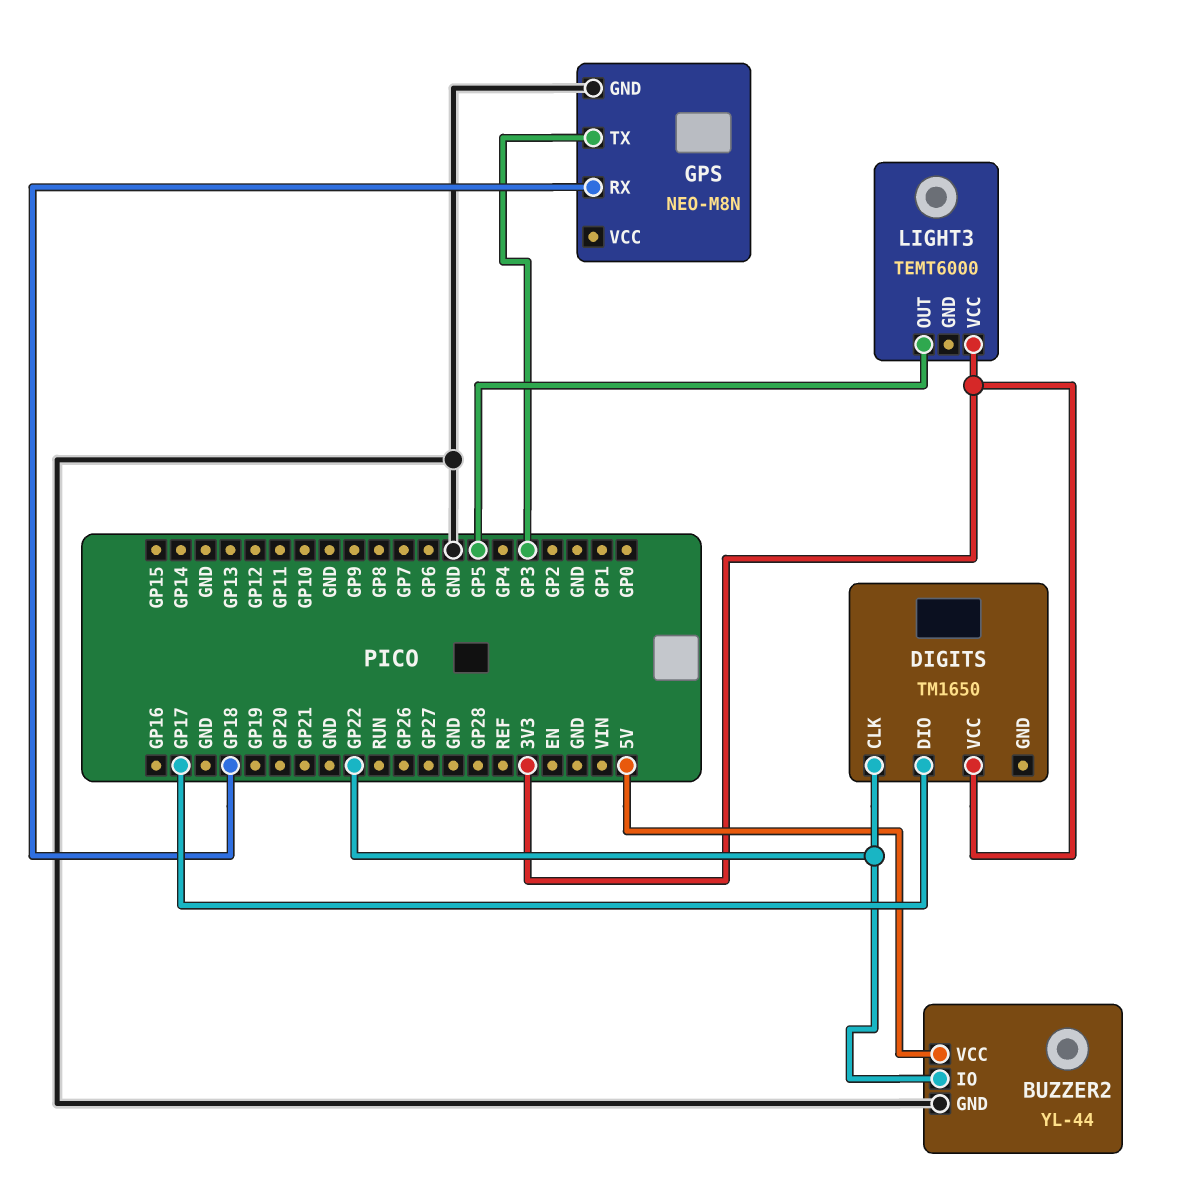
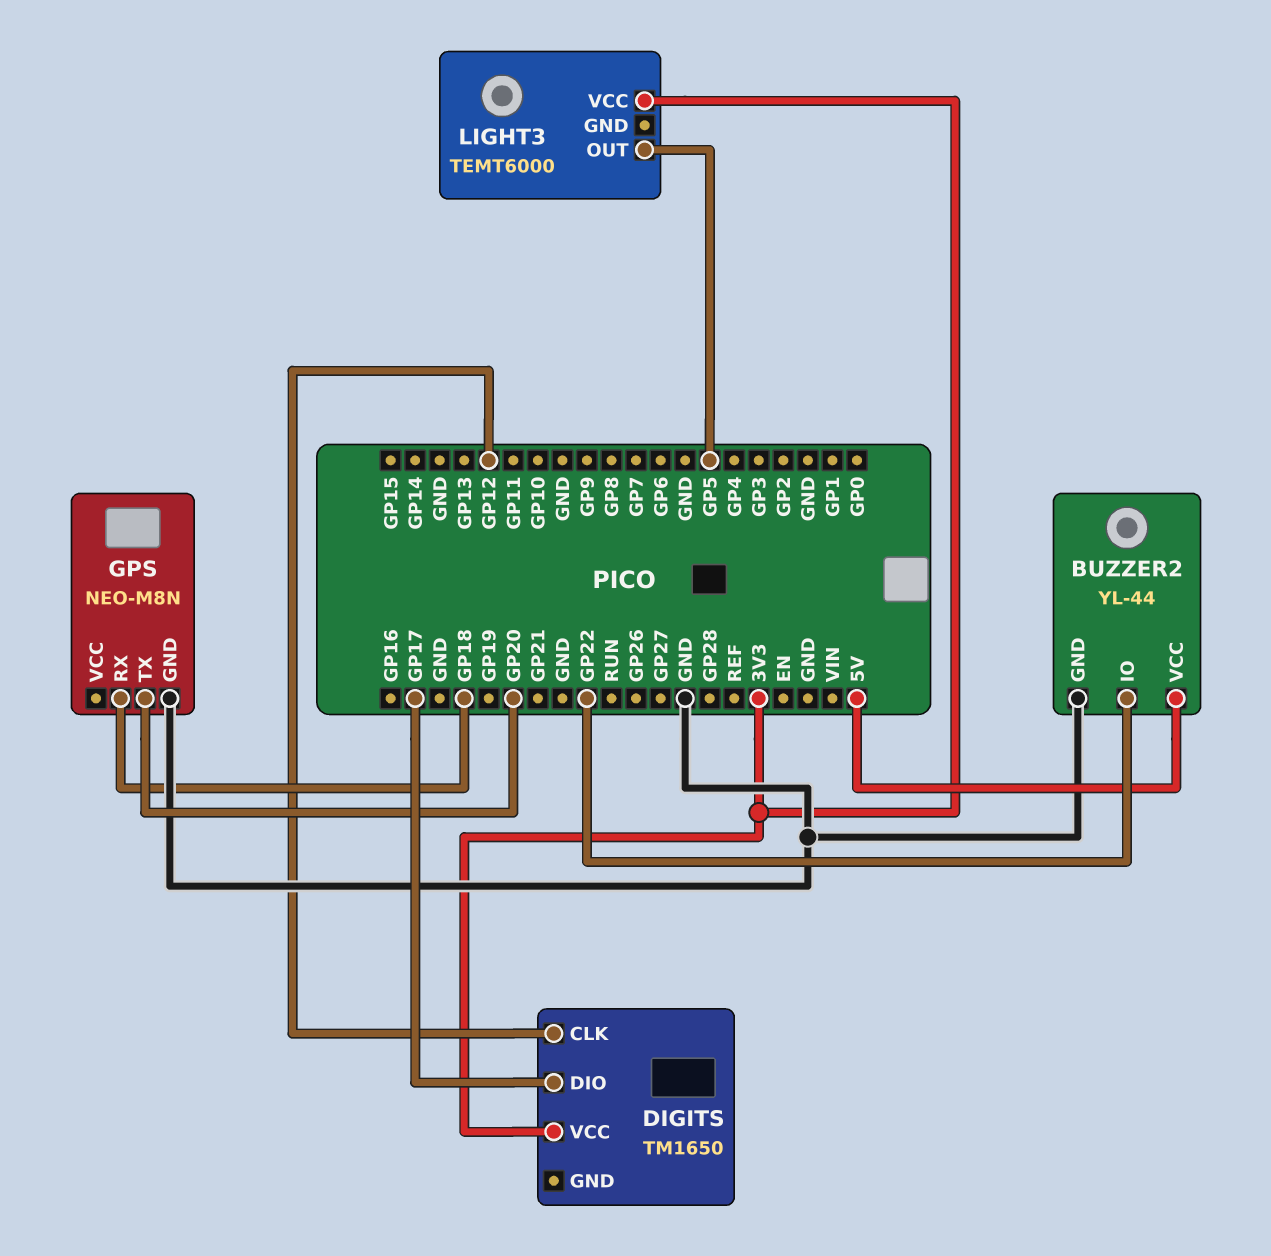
DIGITS pin CLK: GP22 -> GP12
GPS pin TX: GP3 -> GP20

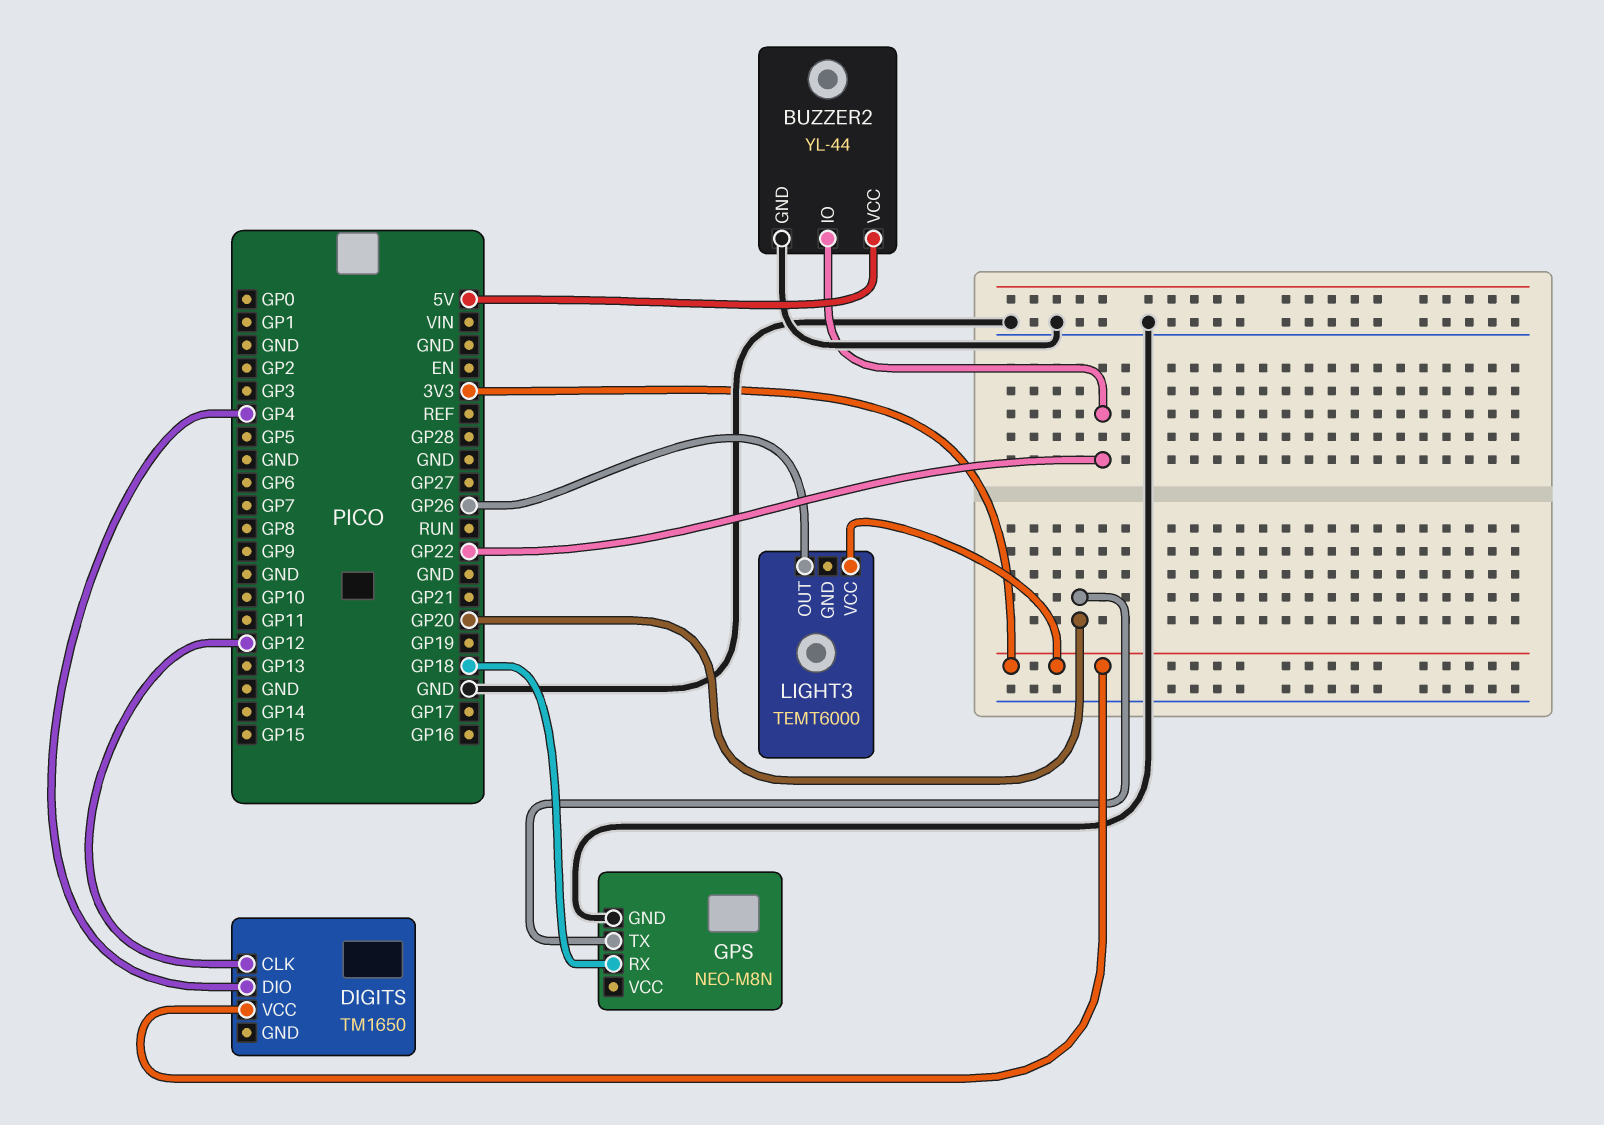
DIGITS pin DIO: GP17 -> GP4
LIGHT3 pin OUT: GP5 -> GP26

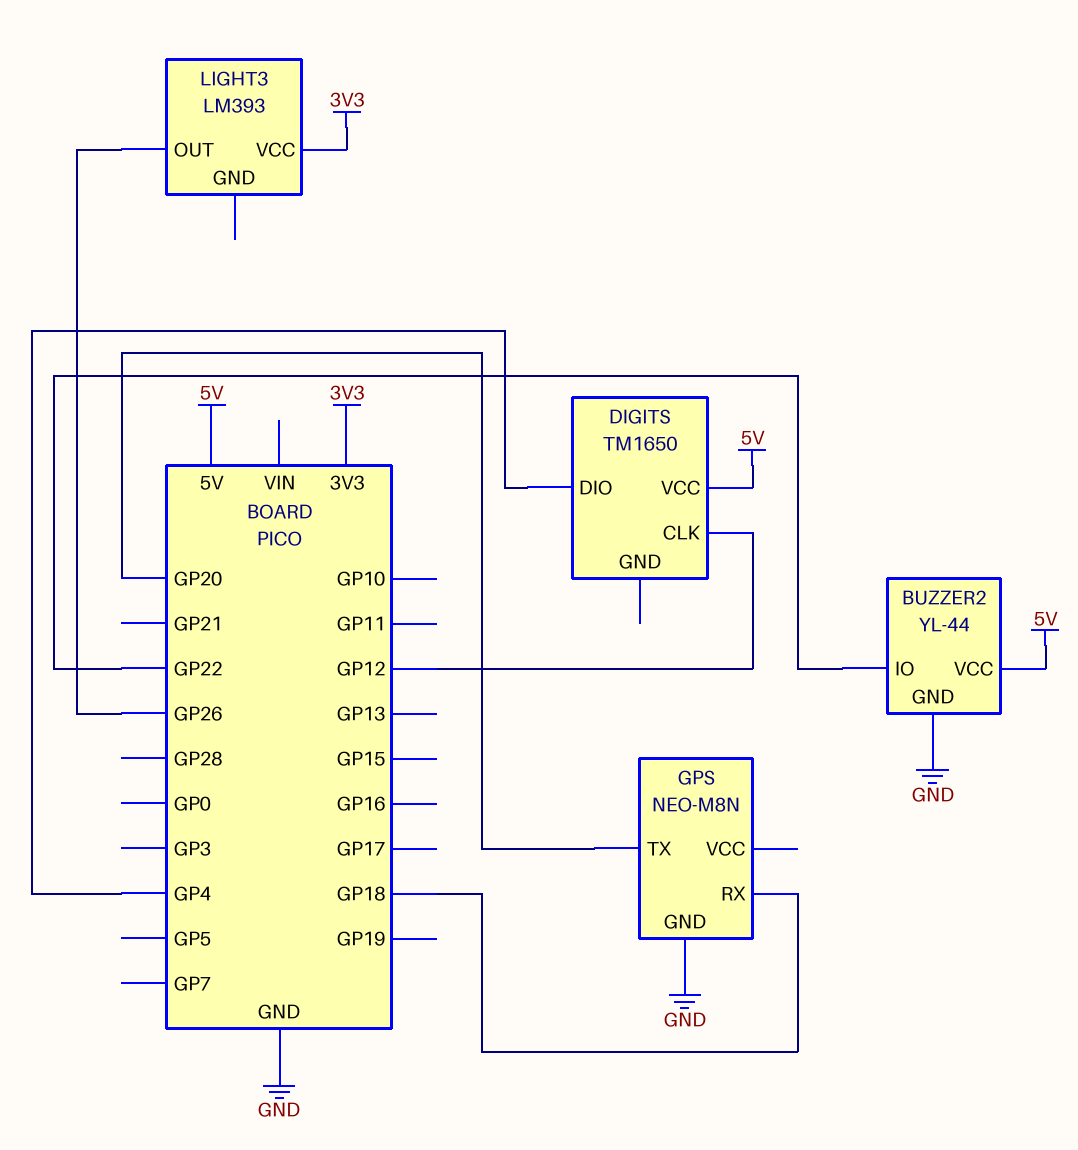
DIGITS pin VCC: 3V3 -> 5V
LIGHT3: TEMT6000 -> LM393

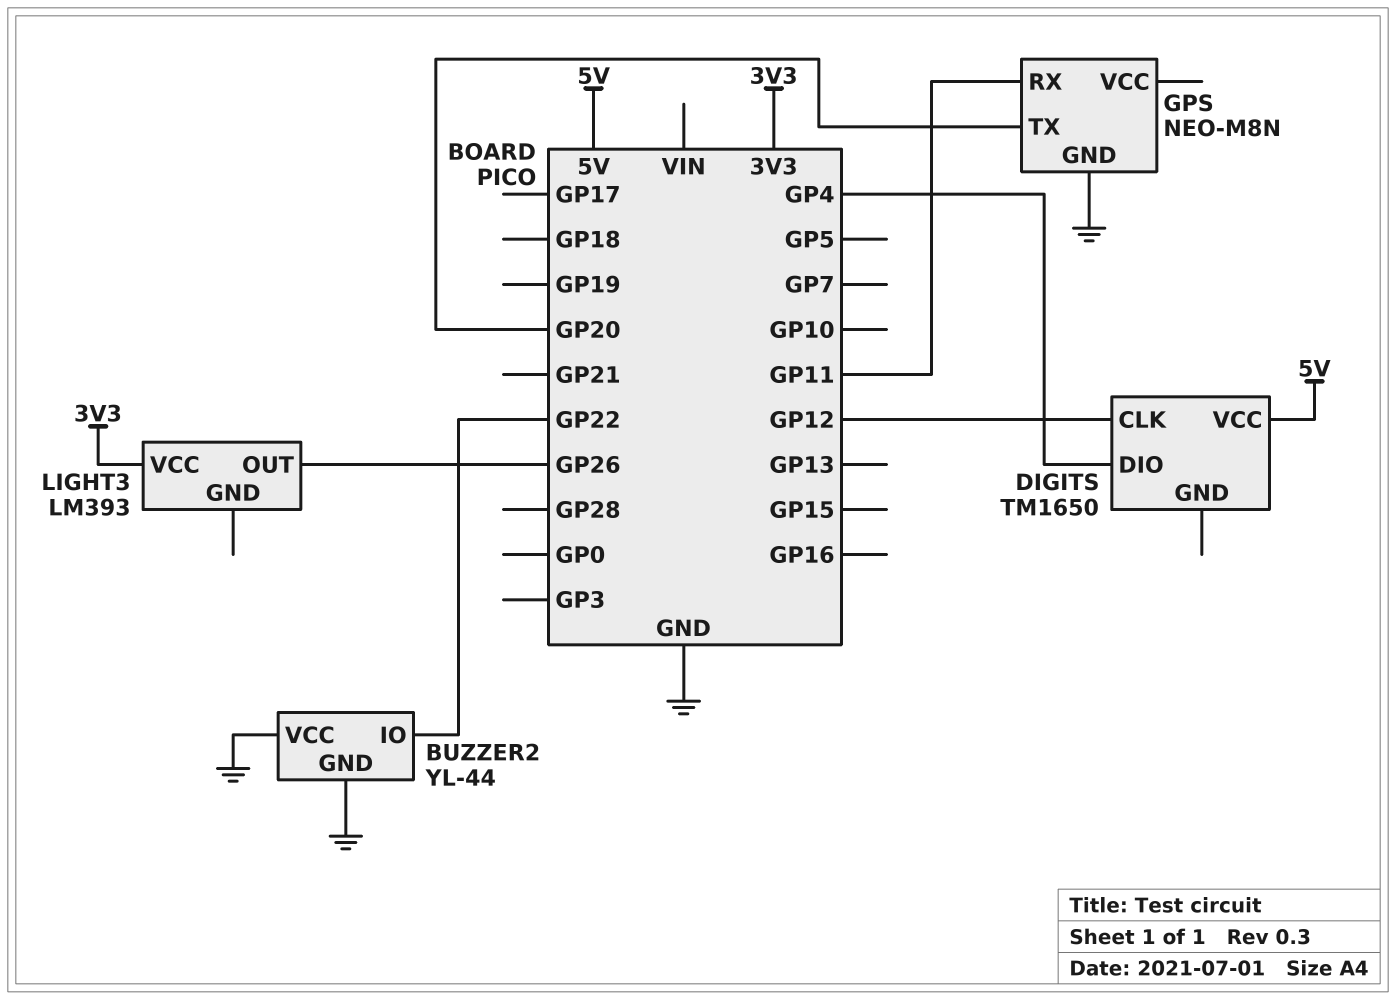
BUZZER2 pin VCC: 5V -> GND
GPS pin RX: GP18 -> GP11

